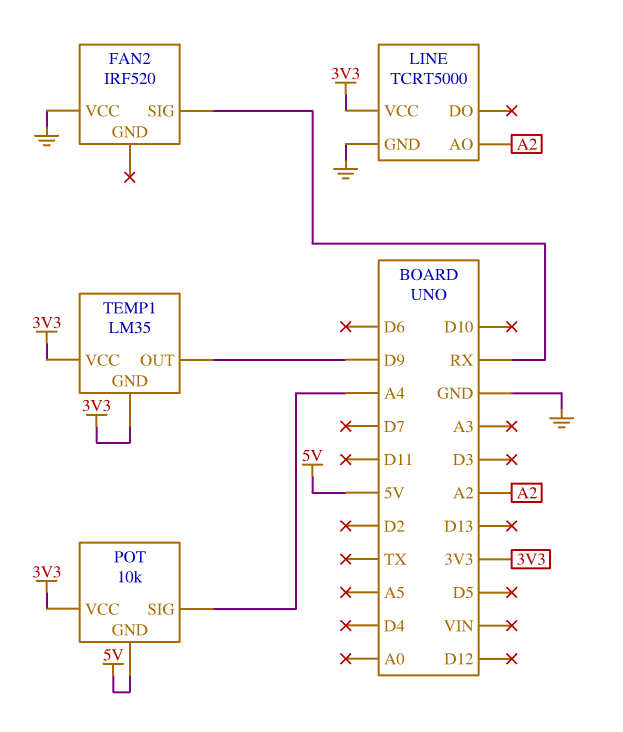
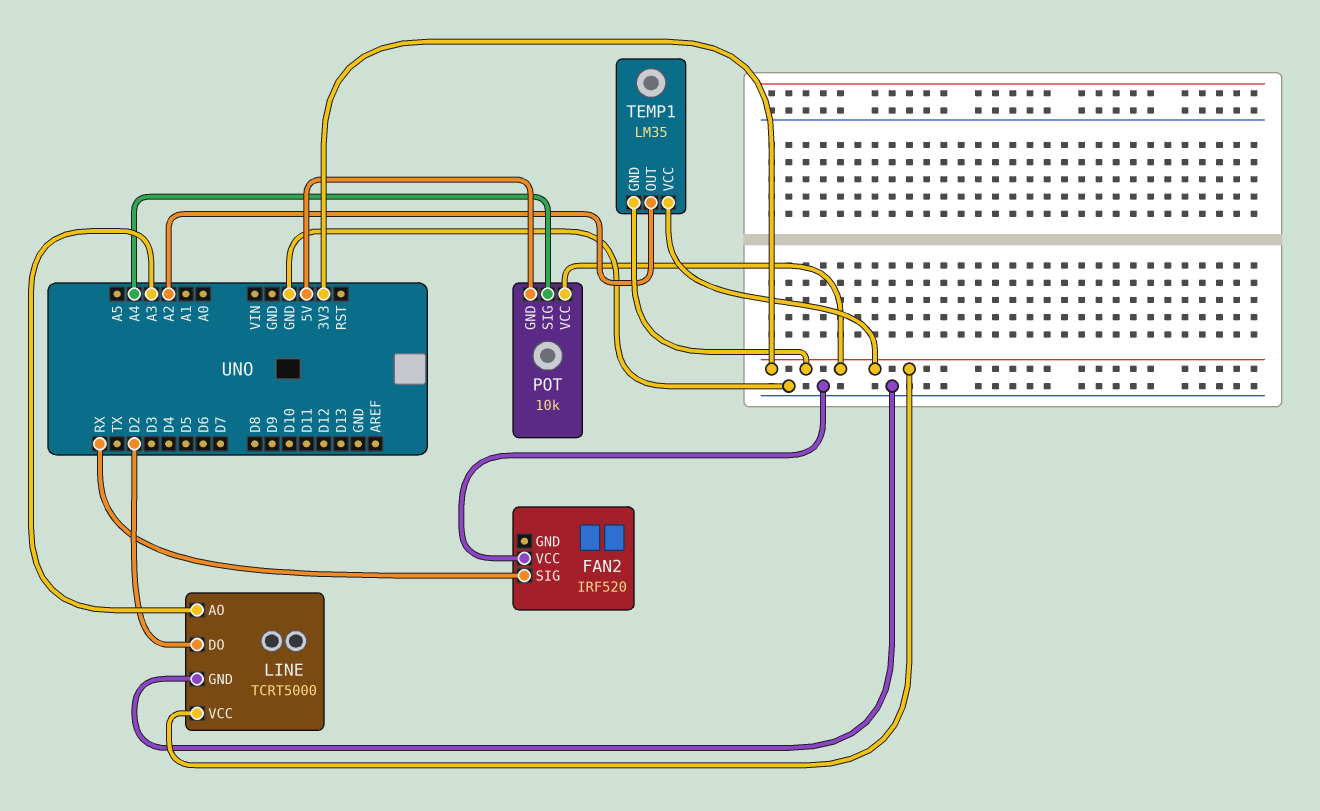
LINE pin AO: A2 -> A3
LINE pin DO: none -> D2
TEMP1 pin OUT: D9 -> A2

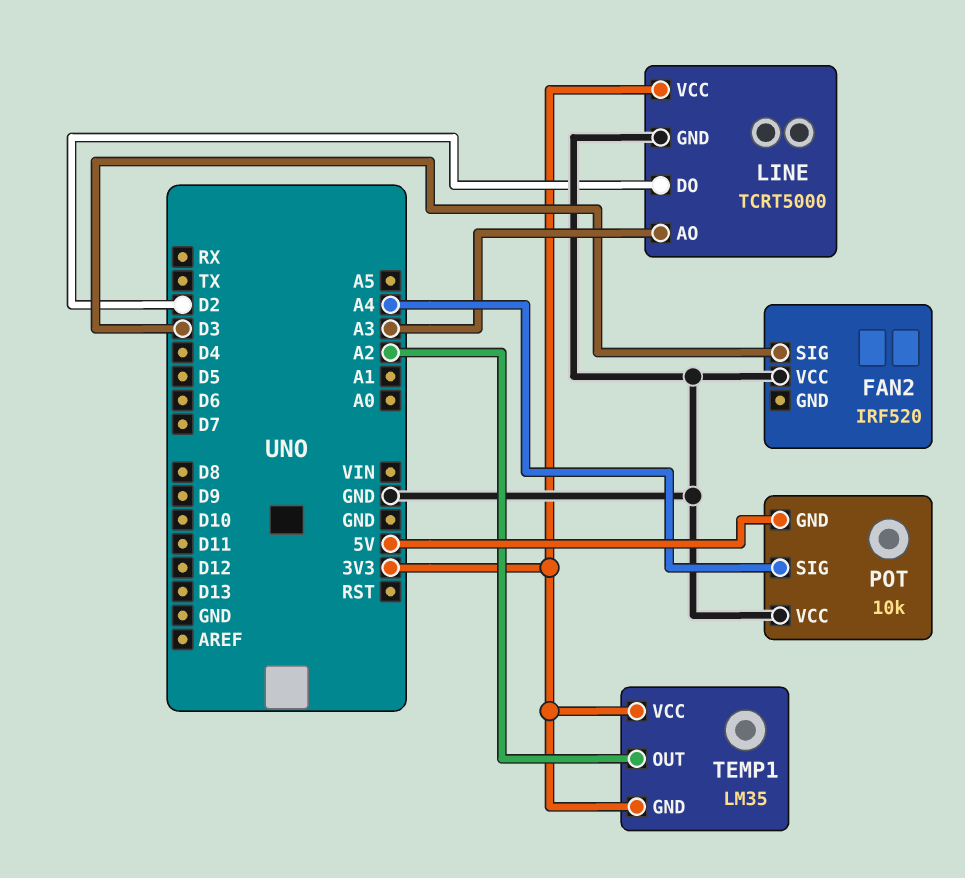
FAN2 pin SIG: RX -> D3
POT pin VCC: 3V3 -> GND

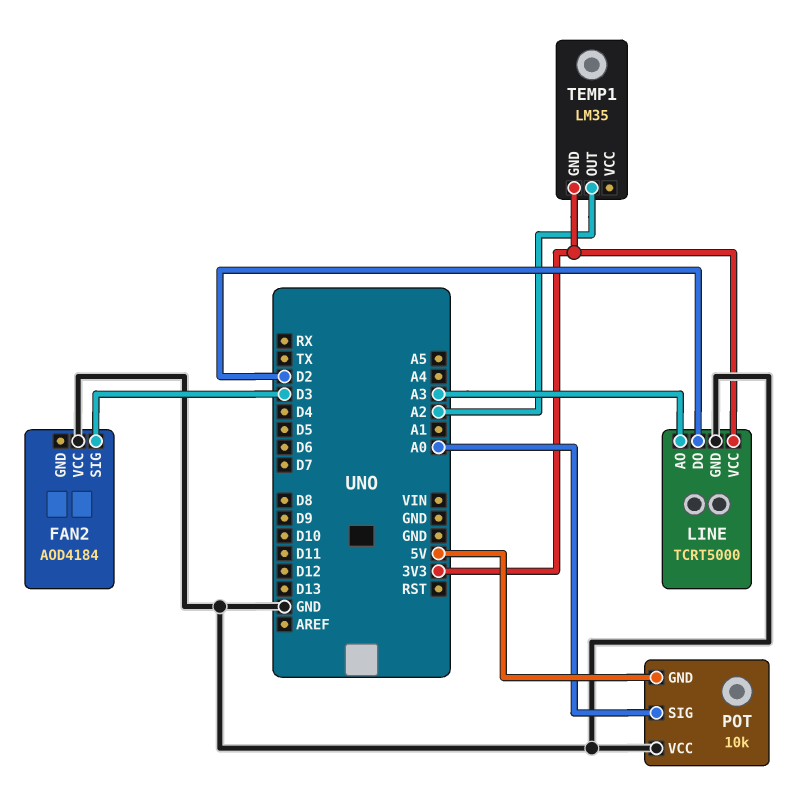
FAN2: IRF520 -> AOD4184
POT pin SIG: A4 -> A0
TEMP1 pin VCC: 3V3 -> none

